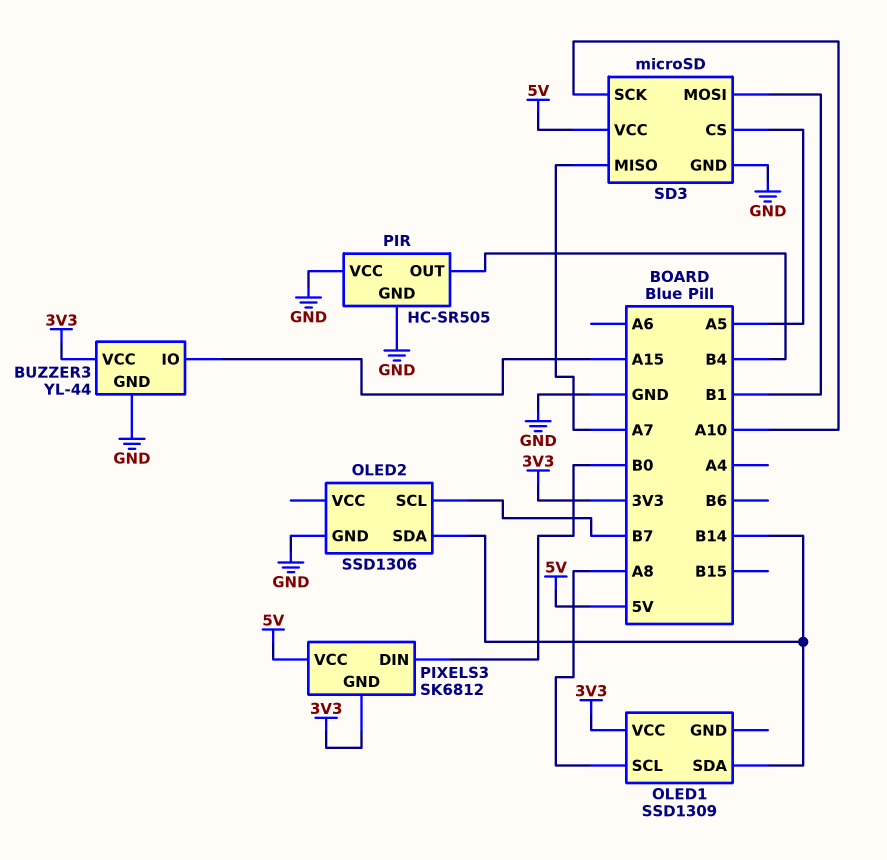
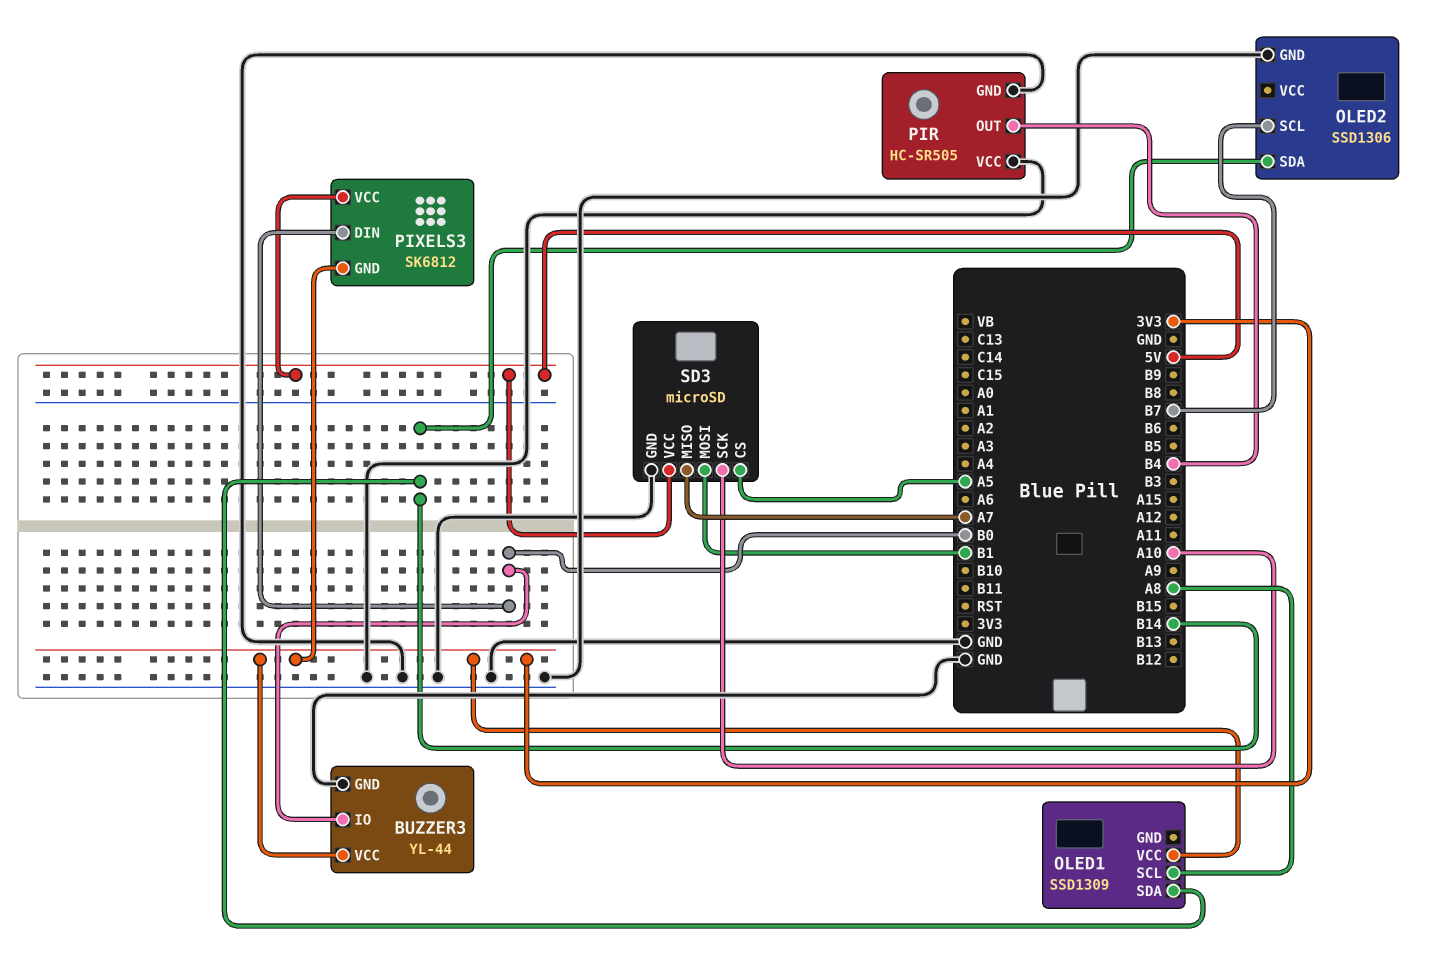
BUZZER3 pin IO: A15 -> B0

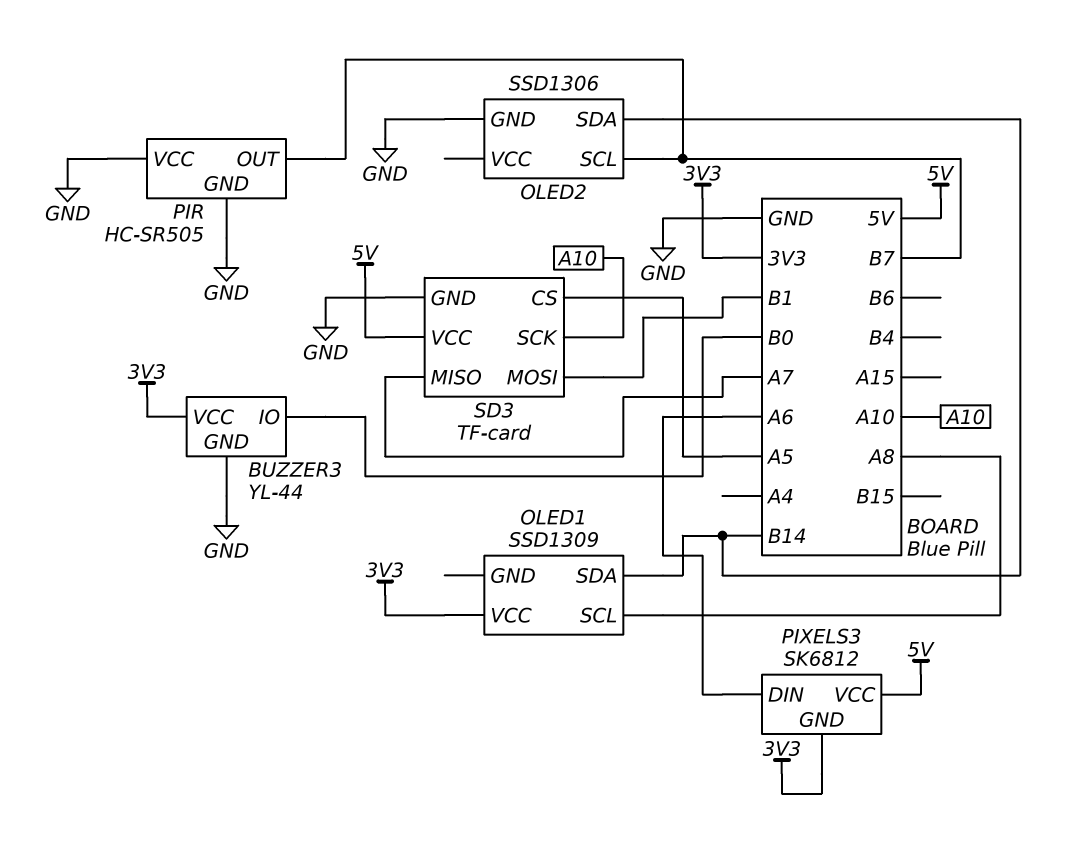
PIR pin OUT: B4 -> B7
PIXELS3 pin DIN: B0 -> A6
SD3: microSD -> TF-card

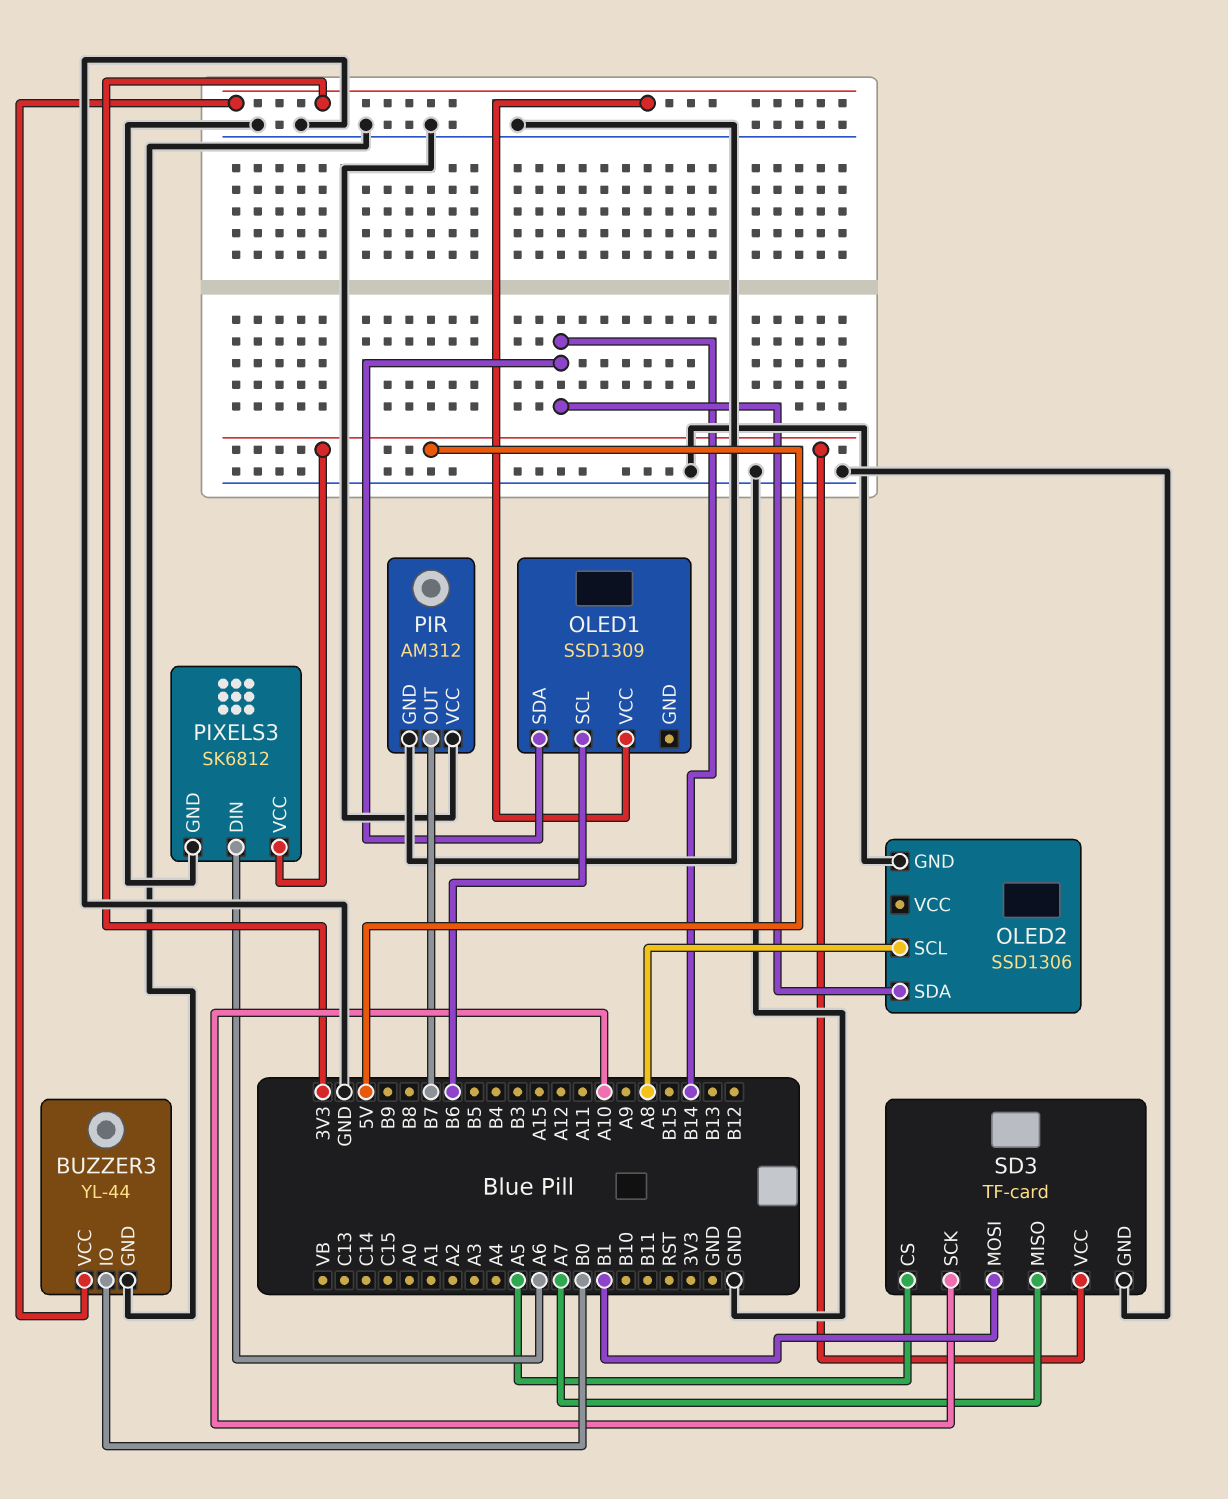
OLED1 pin SCL: A8 -> B6
OLED2 pin SCL: B7 -> A8
PIR: HC-SR505 -> AM312
PIXELS3 pin GND: 3V3 -> GND

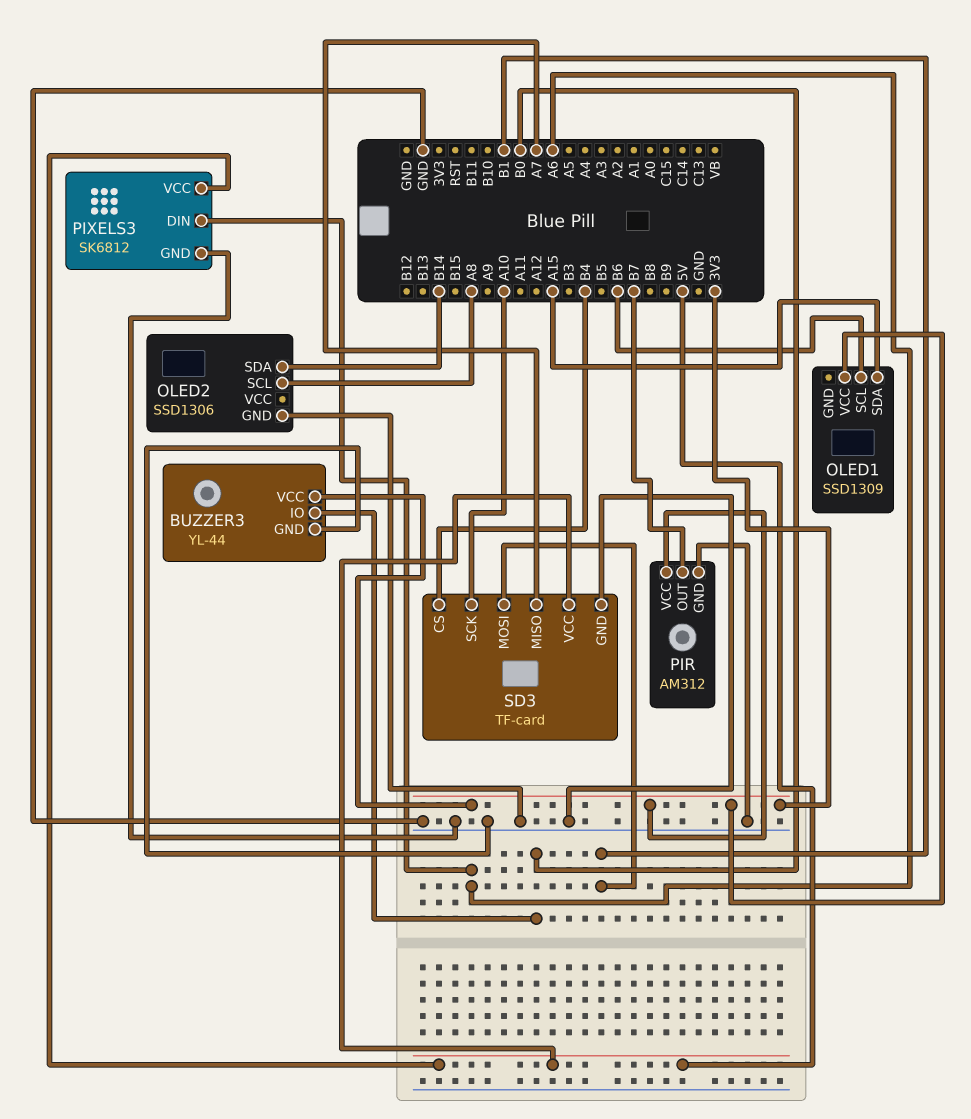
OLED1 pin SDA: B14 -> A15
PIR pin VCC: GND -> 3V3
SD3 pin CS: A5 -> B4

